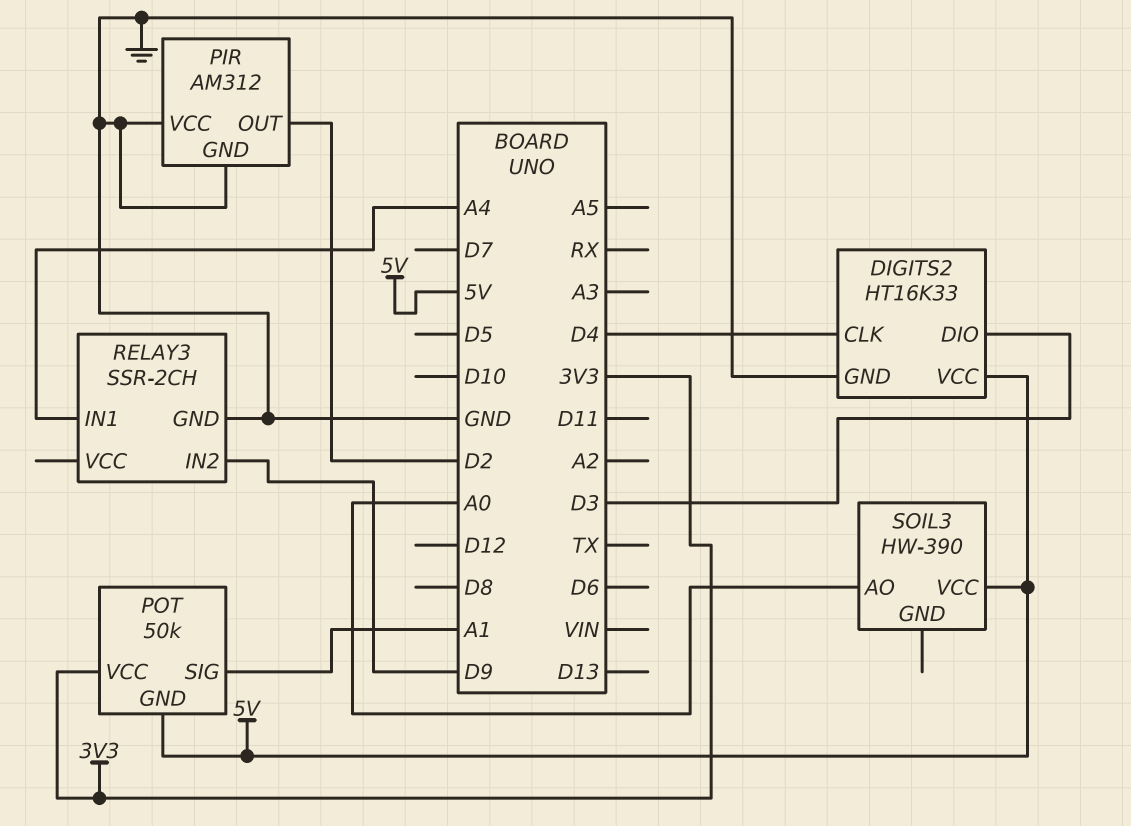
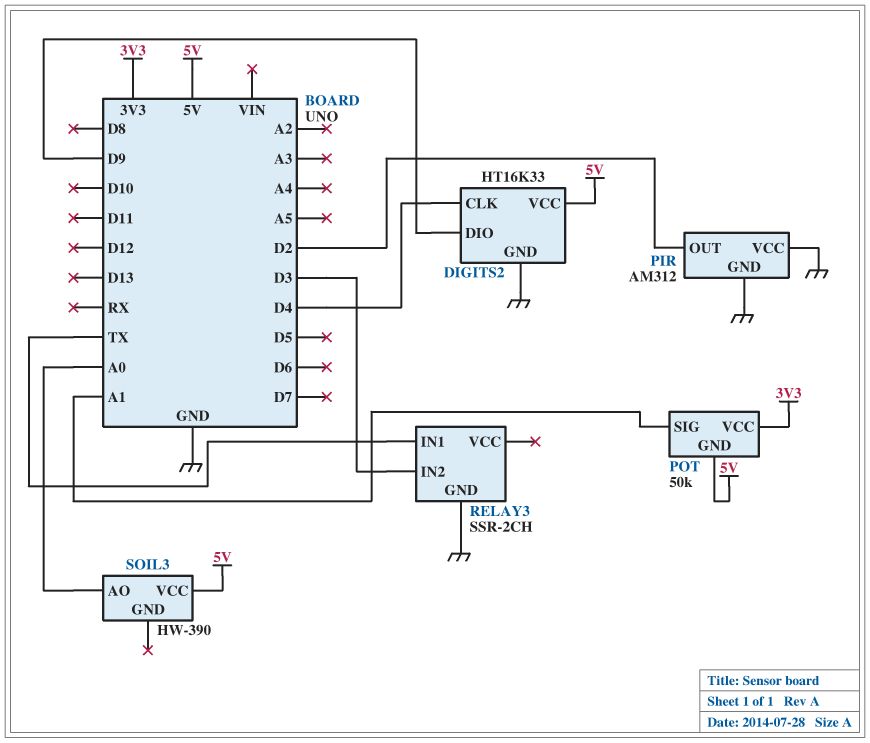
DIGITS2 pin DIO: D3 -> D9
RELAY3 pin IN1: A4 -> TX
RELAY3 pin IN2: D9 -> D3

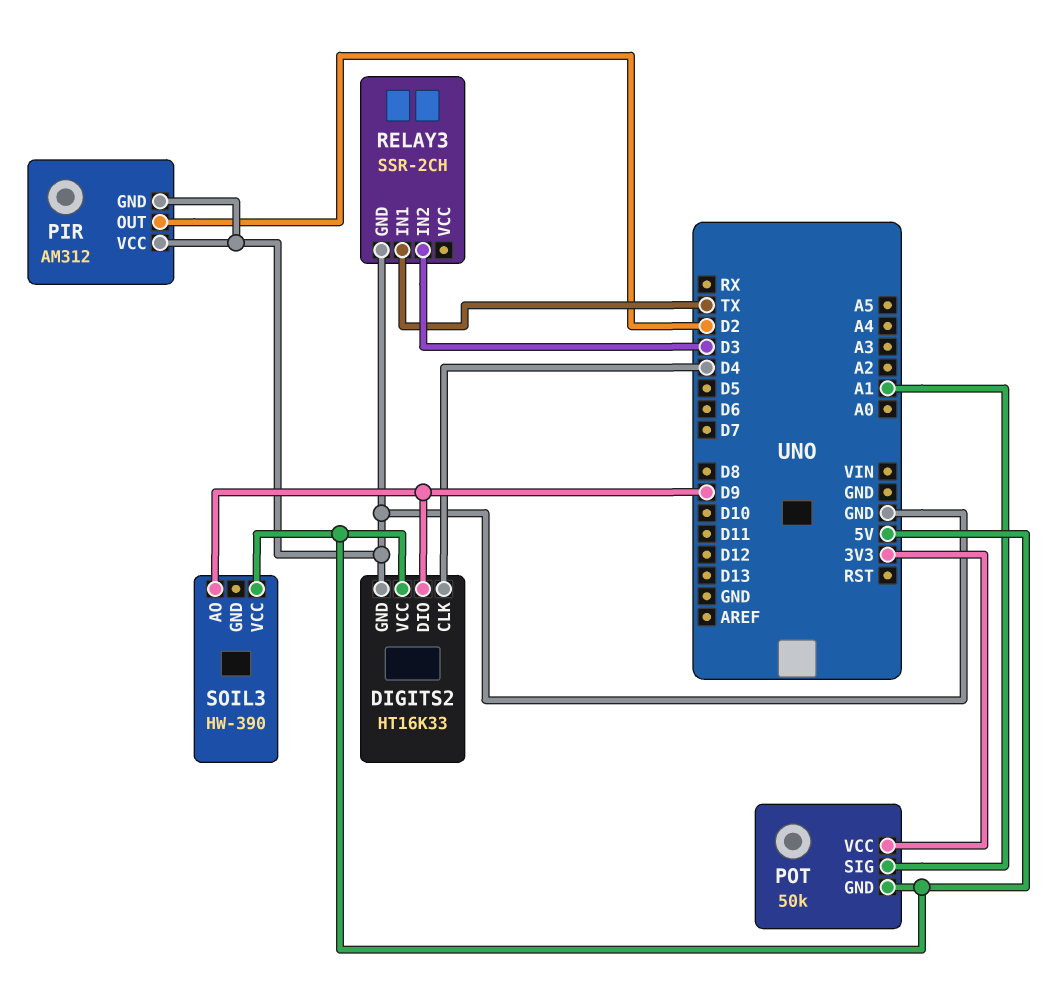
SOIL3 pin AO: A0 -> D9

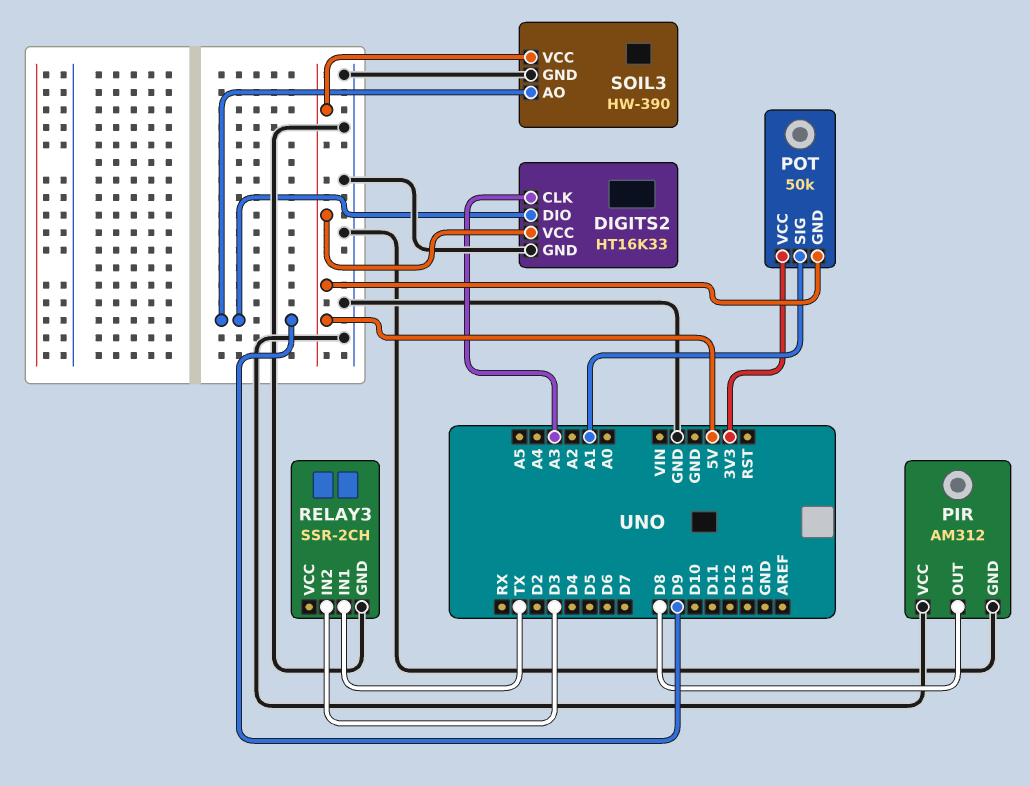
DIGITS2 pin CLK: D4 -> A3
PIR pin OUT: D2 -> D8
SOIL3 pin GND: none -> GND

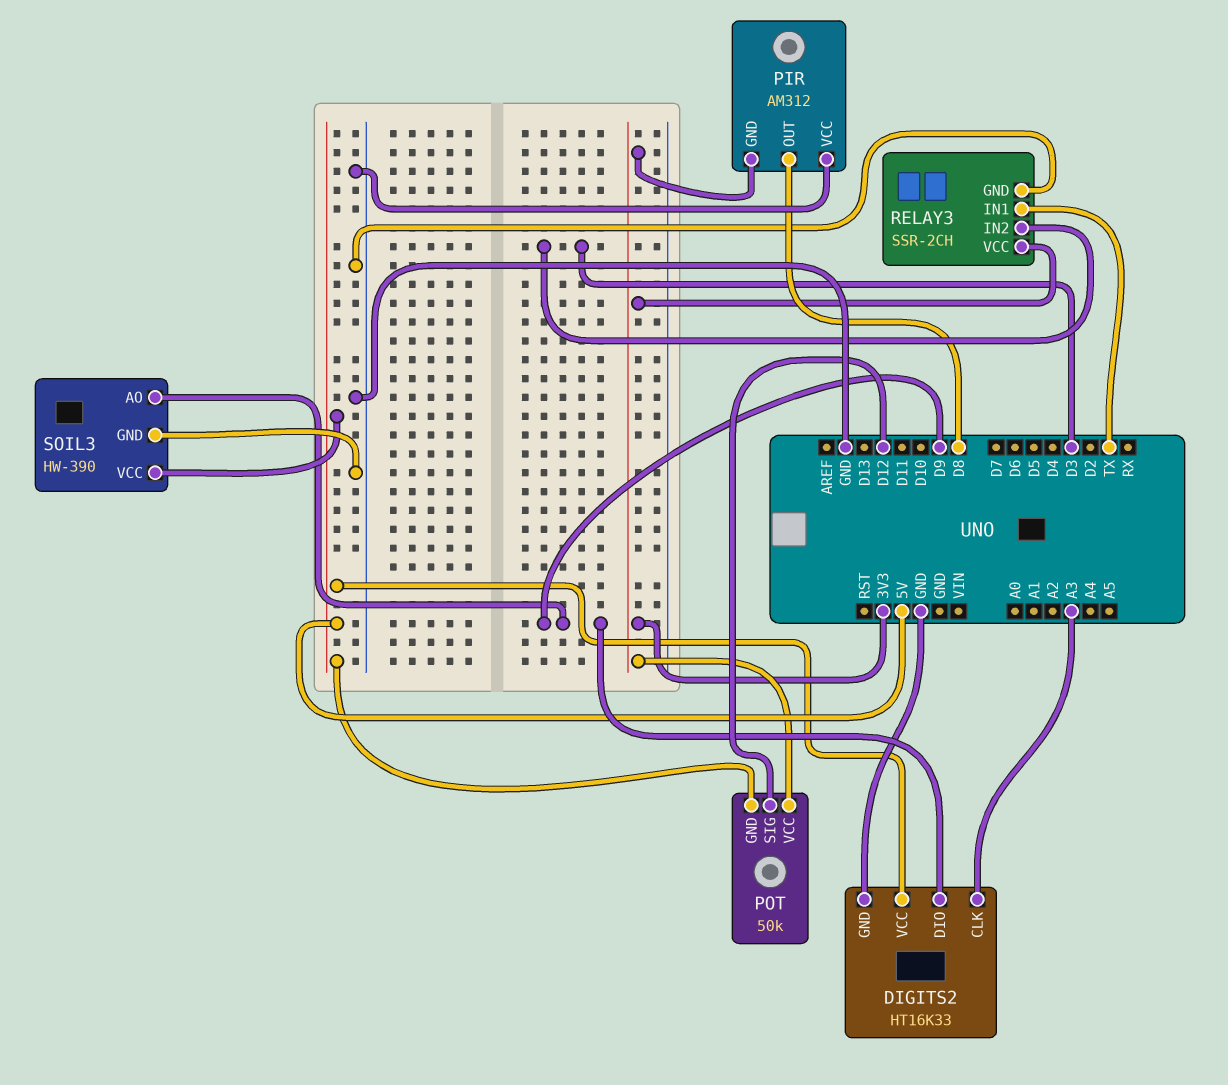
PIR pin GND: GND -> 3V3
POT pin SIG: A1 -> D12
RELAY3 pin VCC: none -> 3V3

